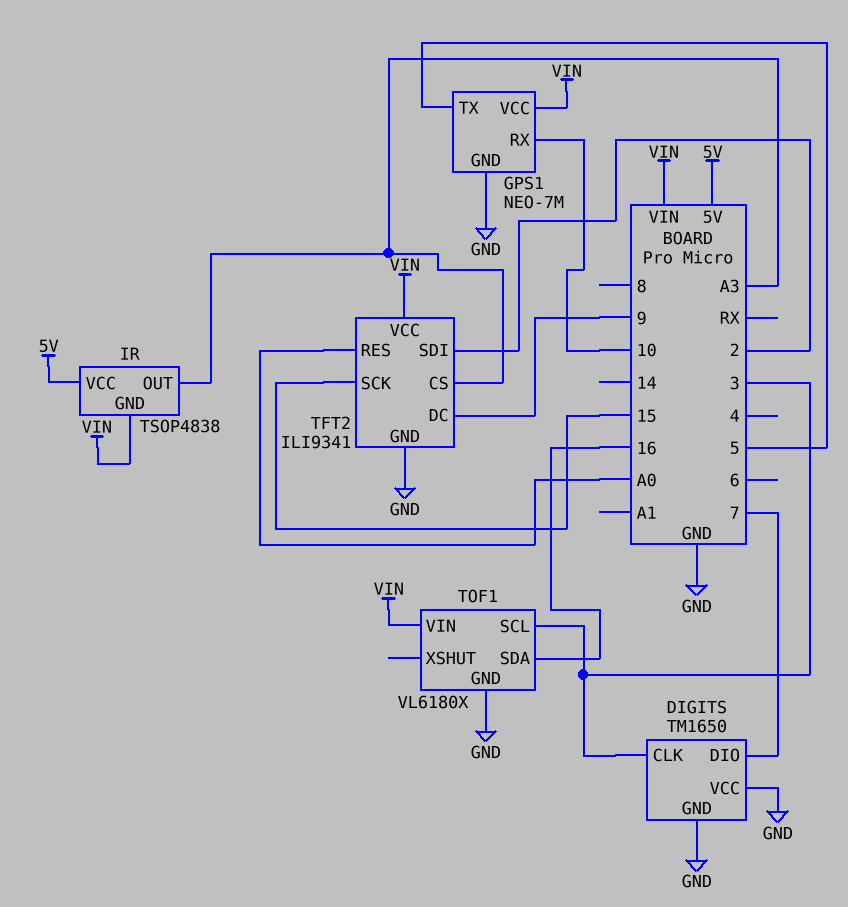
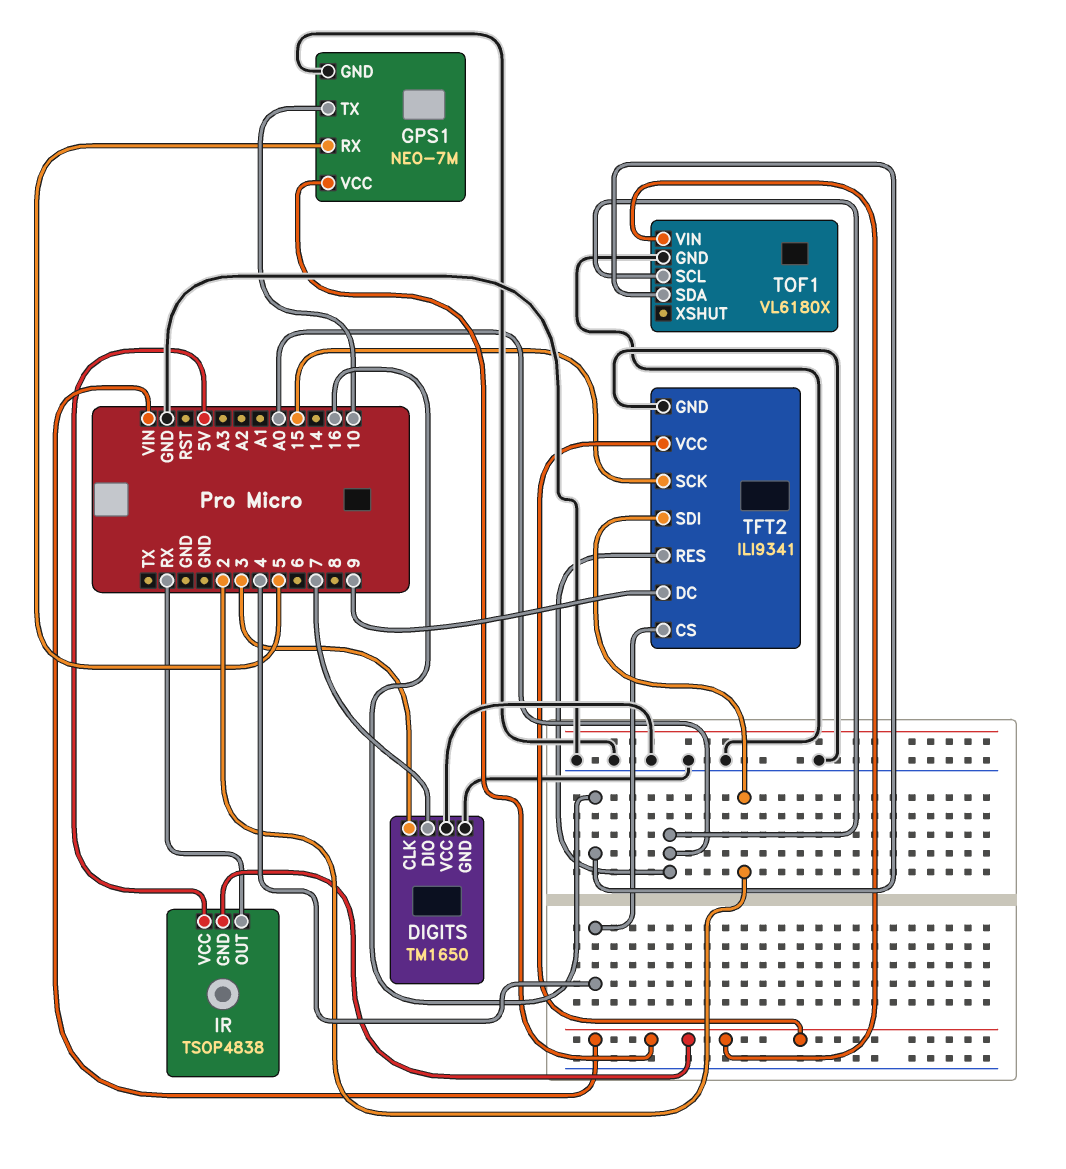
GPS1 pin RX: 10 -> 5
GPS1 pin TX: 5 -> 10
IR pin OUT: A3 -> RX
TFT2 pin CS: A3 -> 4
TOF1 pin SCL: 3 -> A0

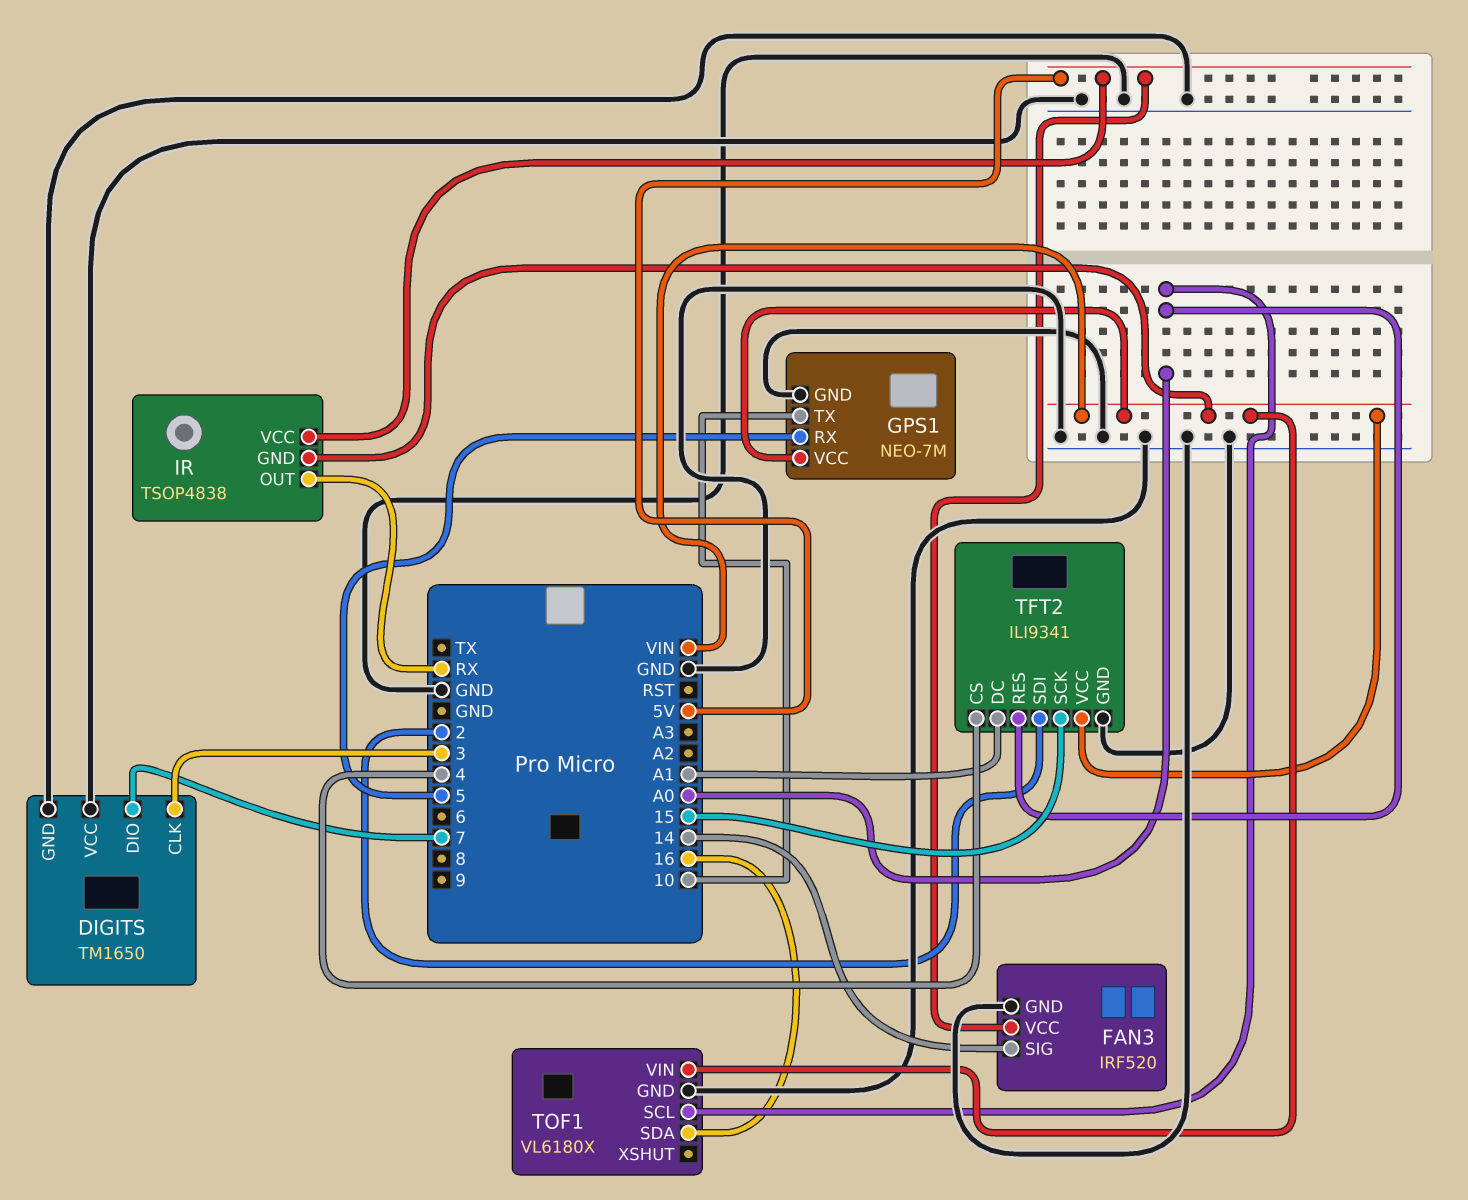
FAN3: none -> IRF520
FAN3 pin GND: none -> GND
FAN3 pin SIG: none -> 14
FAN3 pin VCC: none -> 5V
TFT2 pin DC: 9 -> A1

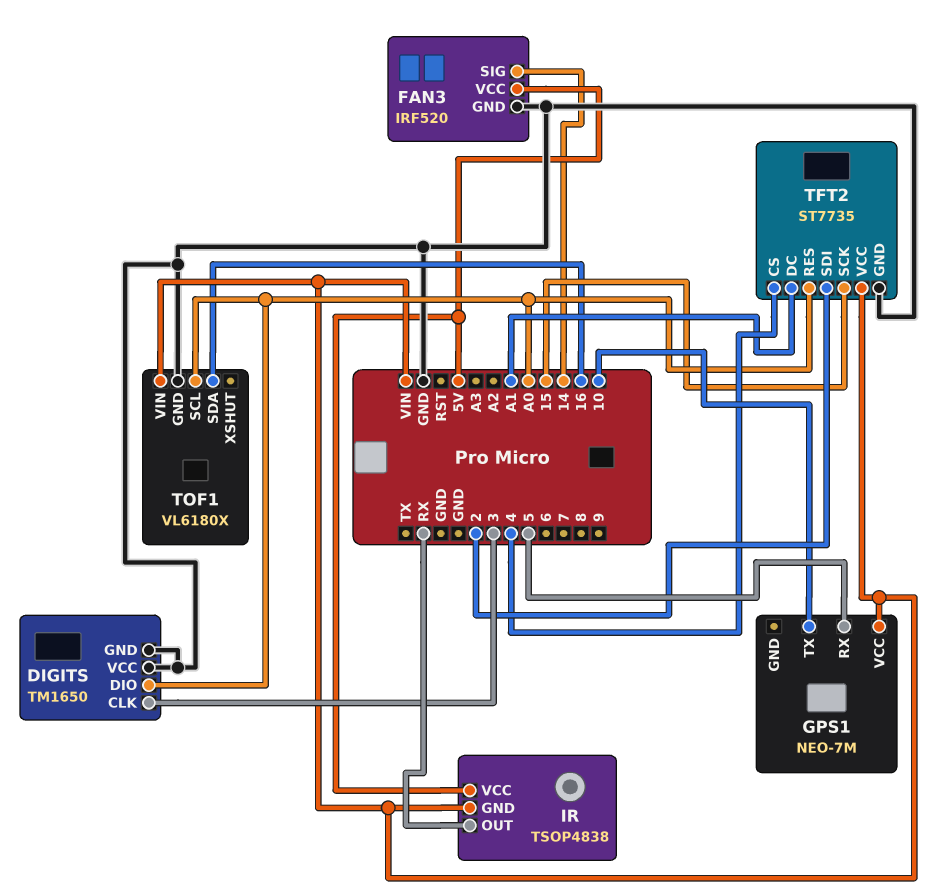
DIGITS pin DIO: 7 -> A0
GPS1 pin GND: GND -> none
TFT2: ILI9341 -> ST7735

